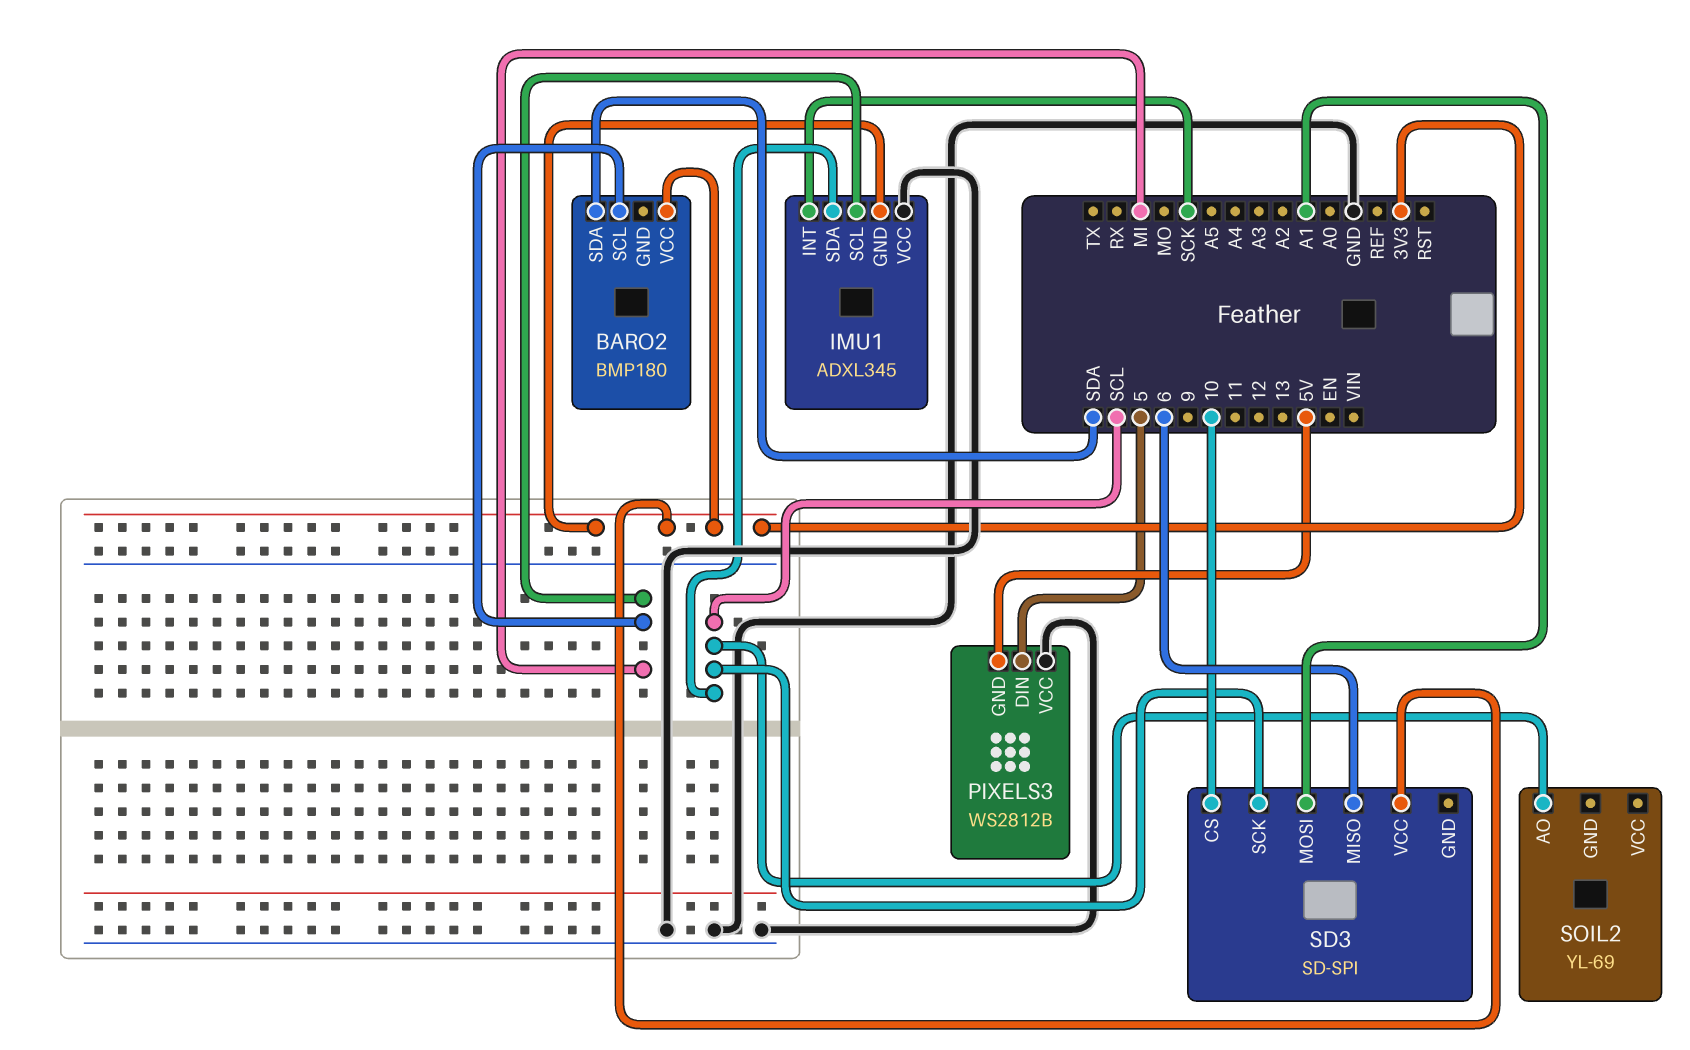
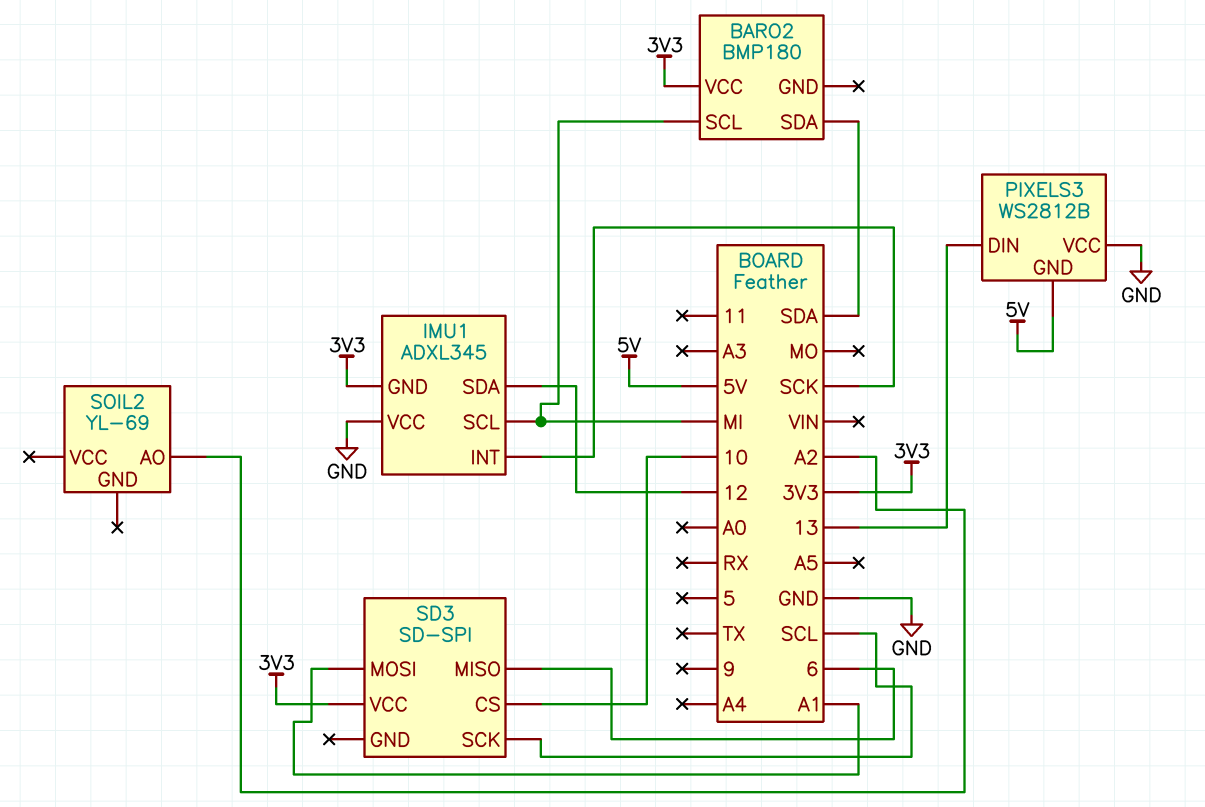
IMU1 pin SDA: SCL -> 12
PIXELS3 pin DIN: 5 -> 13
SOIL2 pin AO: SCL -> A2

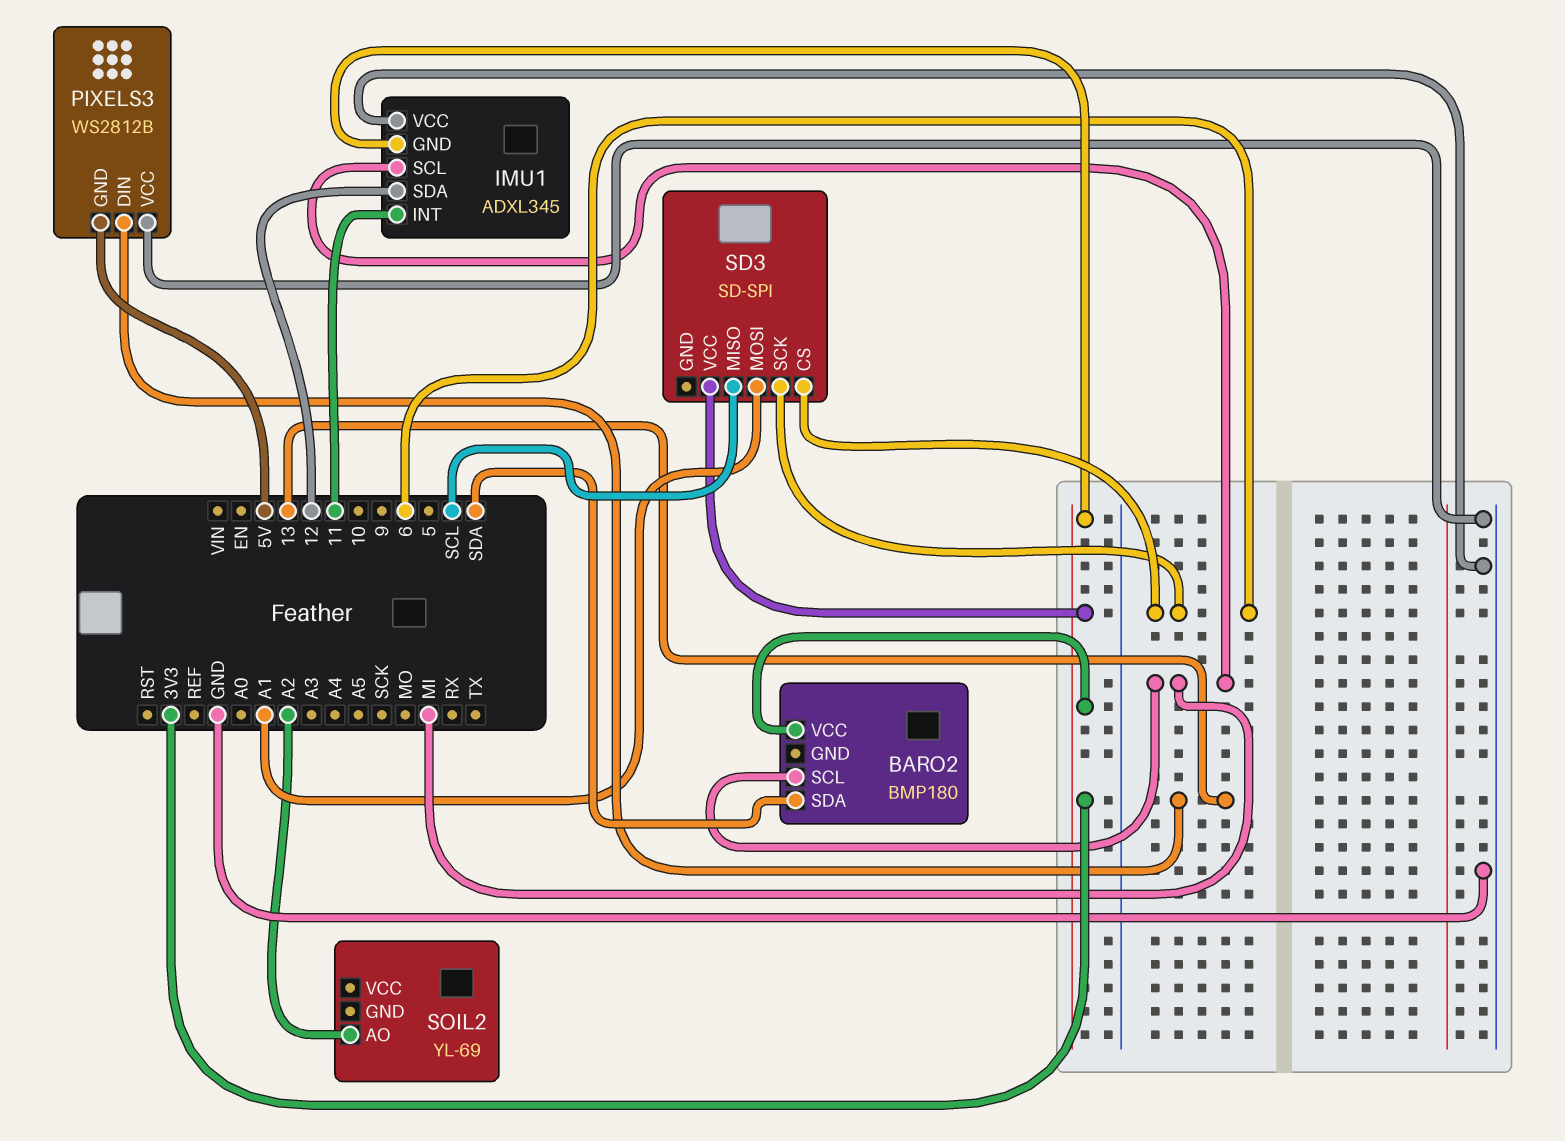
IMU1 pin INT: SCK -> 11
SD3 pin CS: 10 -> 6
SD3 pin MISO: 6 -> SCL
SD3 pin SCK: SCL -> 6

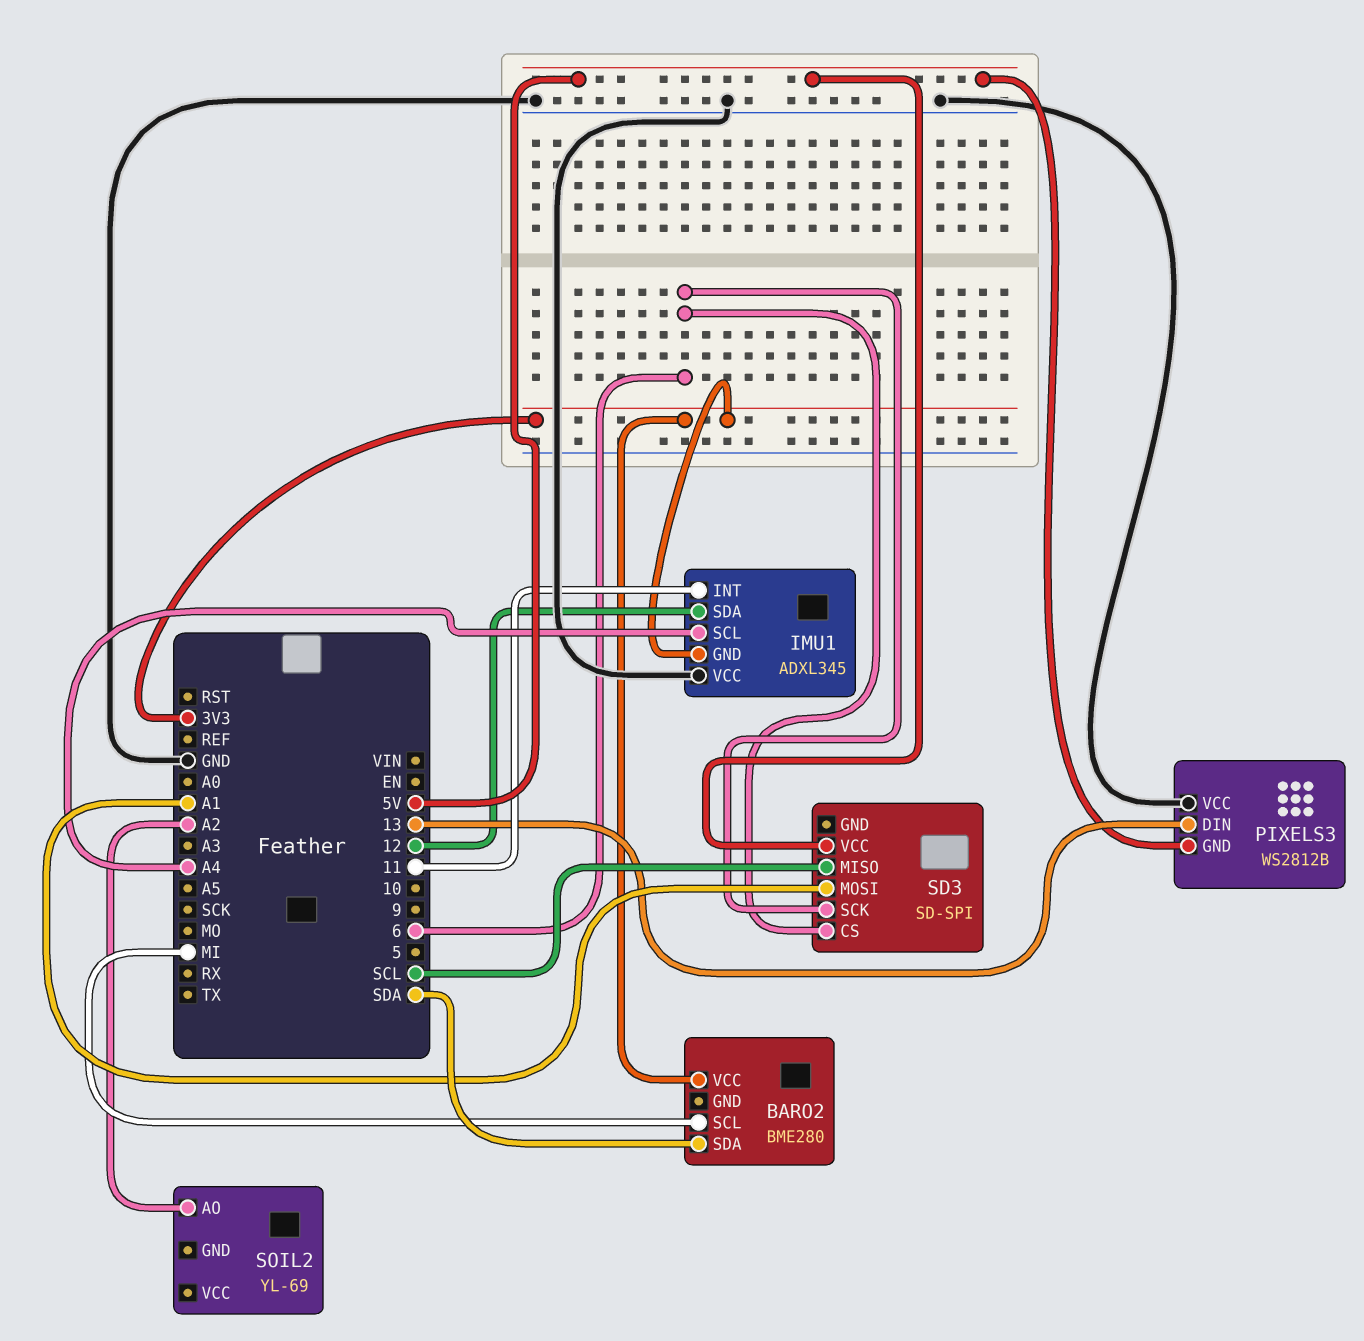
BARO2: BMP180 -> BME280
IMU1 pin SCL: MI -> A4
SD3 pin VCC: 3V3 -> 5V

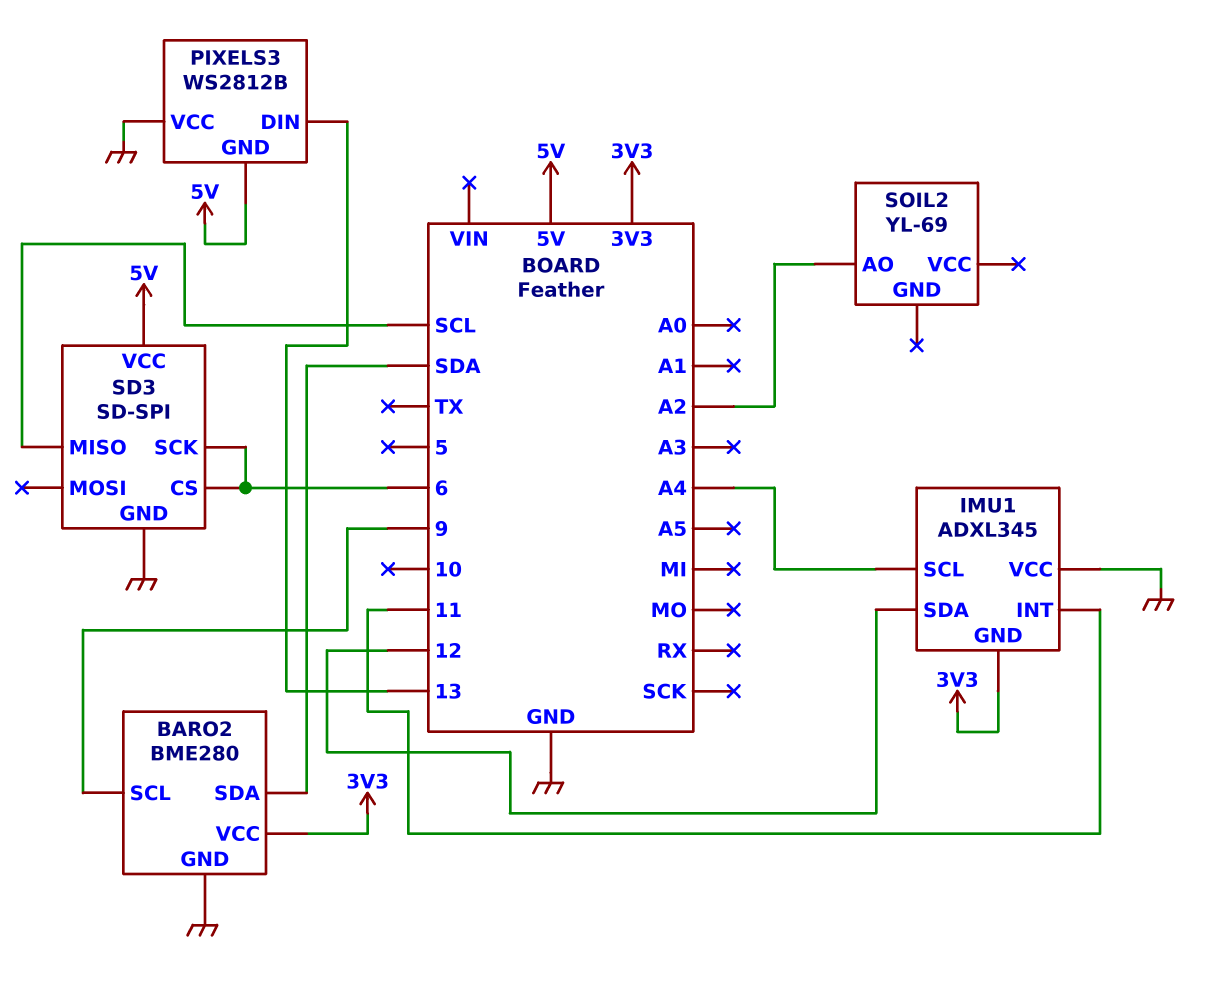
BARO2 pin GND: none -> GND
BARO2 pin SCL: MI -> 9
SD3 pin GND: none -> GND
SD3 pin MOSI: A1 -> none

